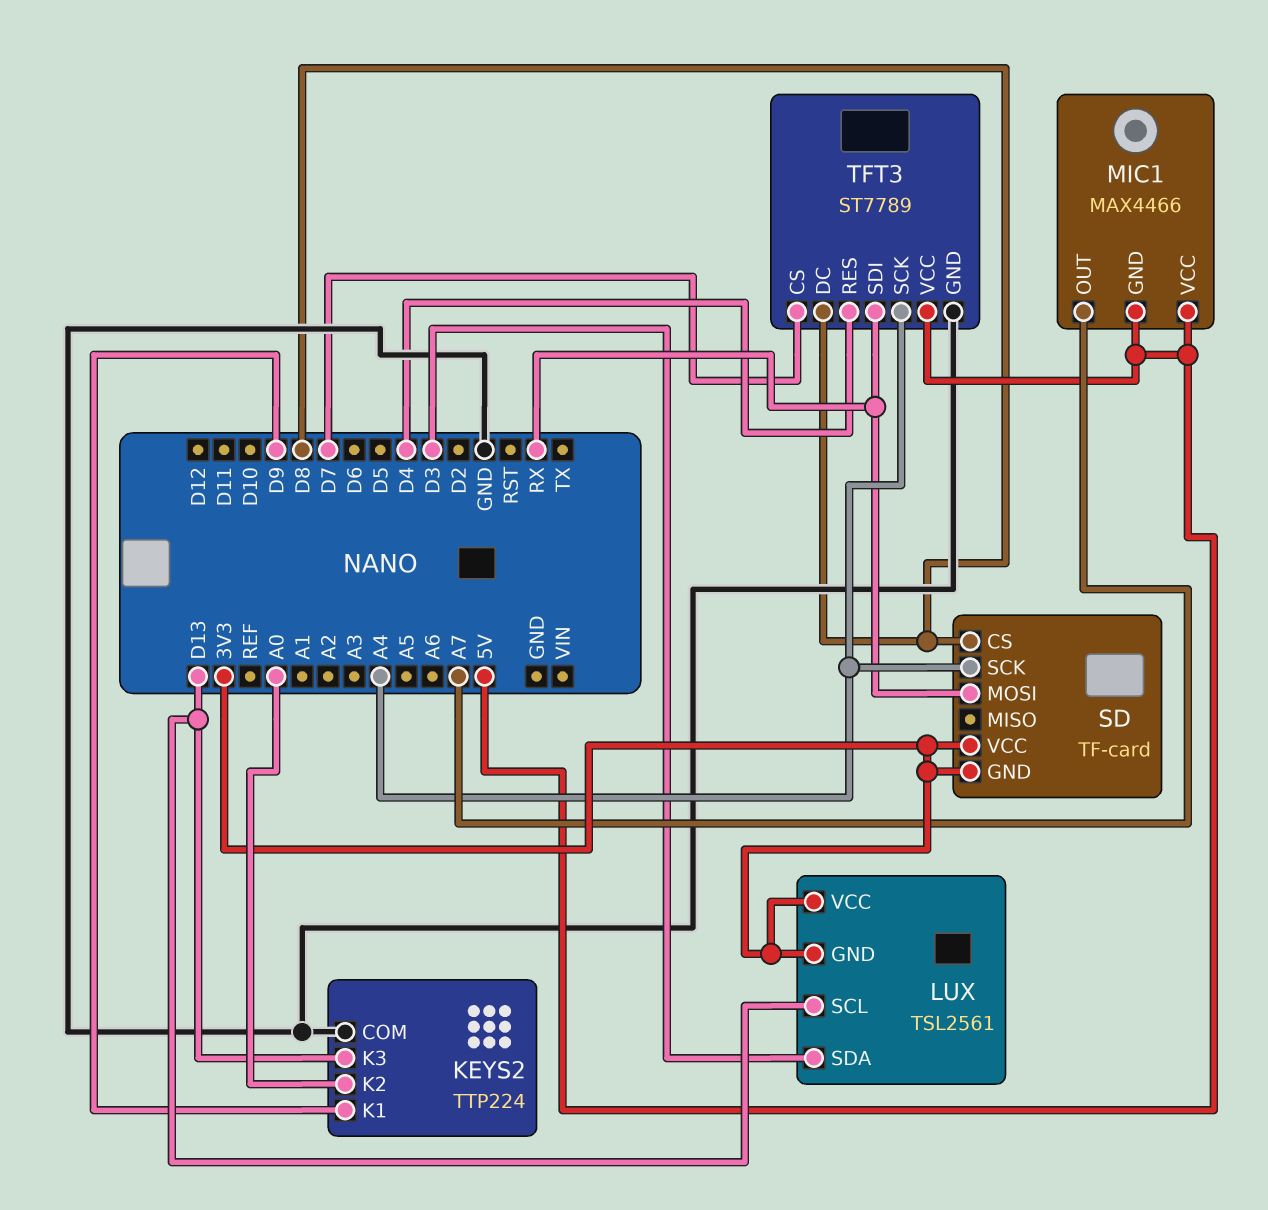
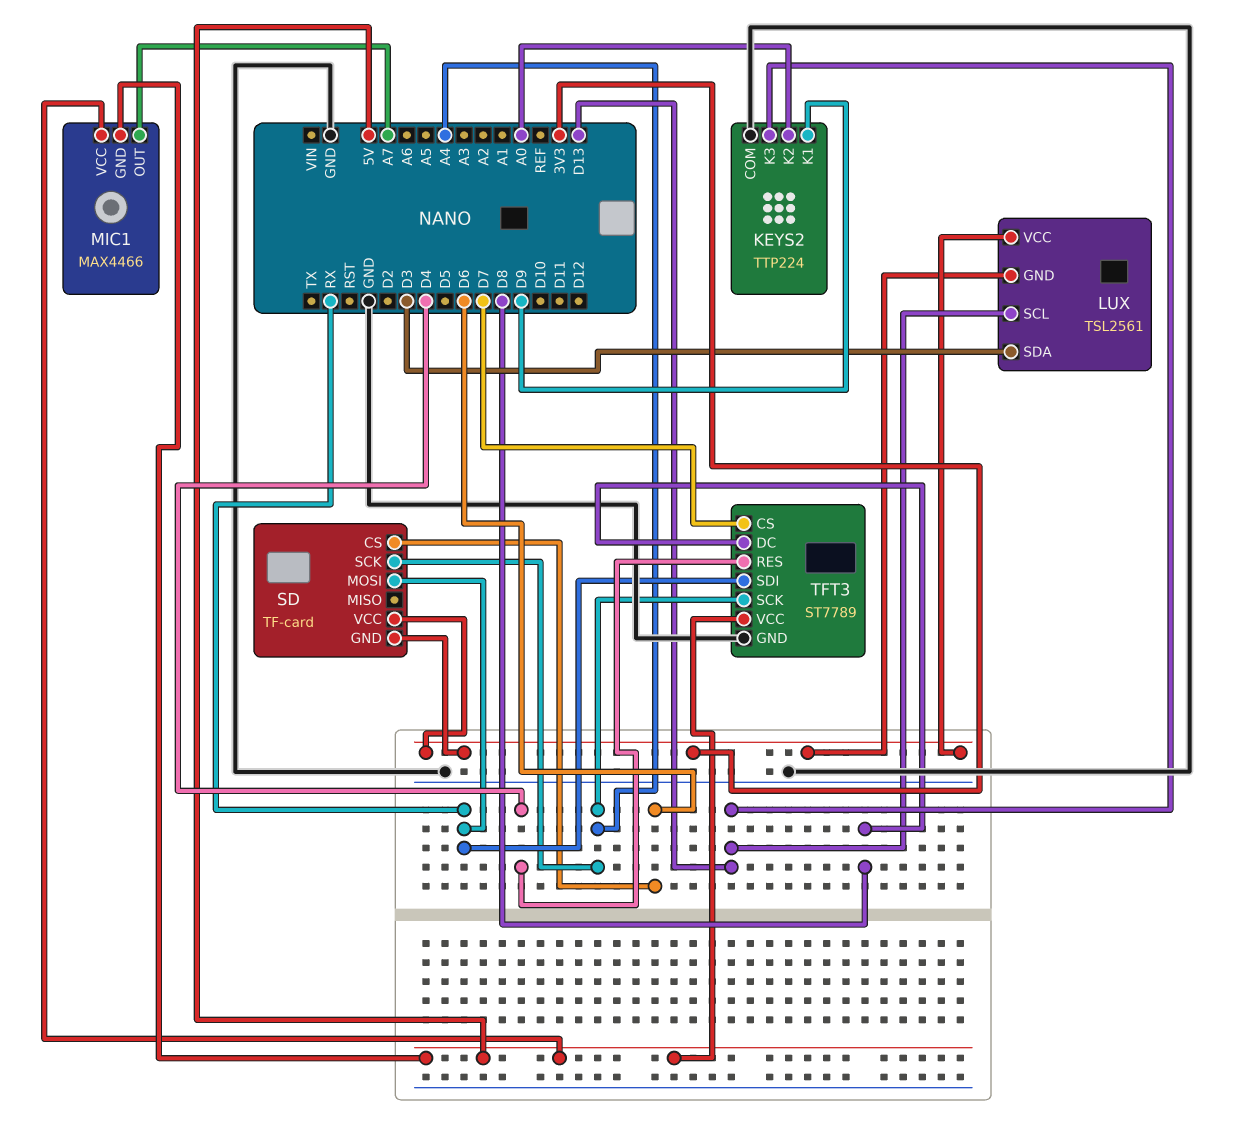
SD pin CS: D8 -> D6

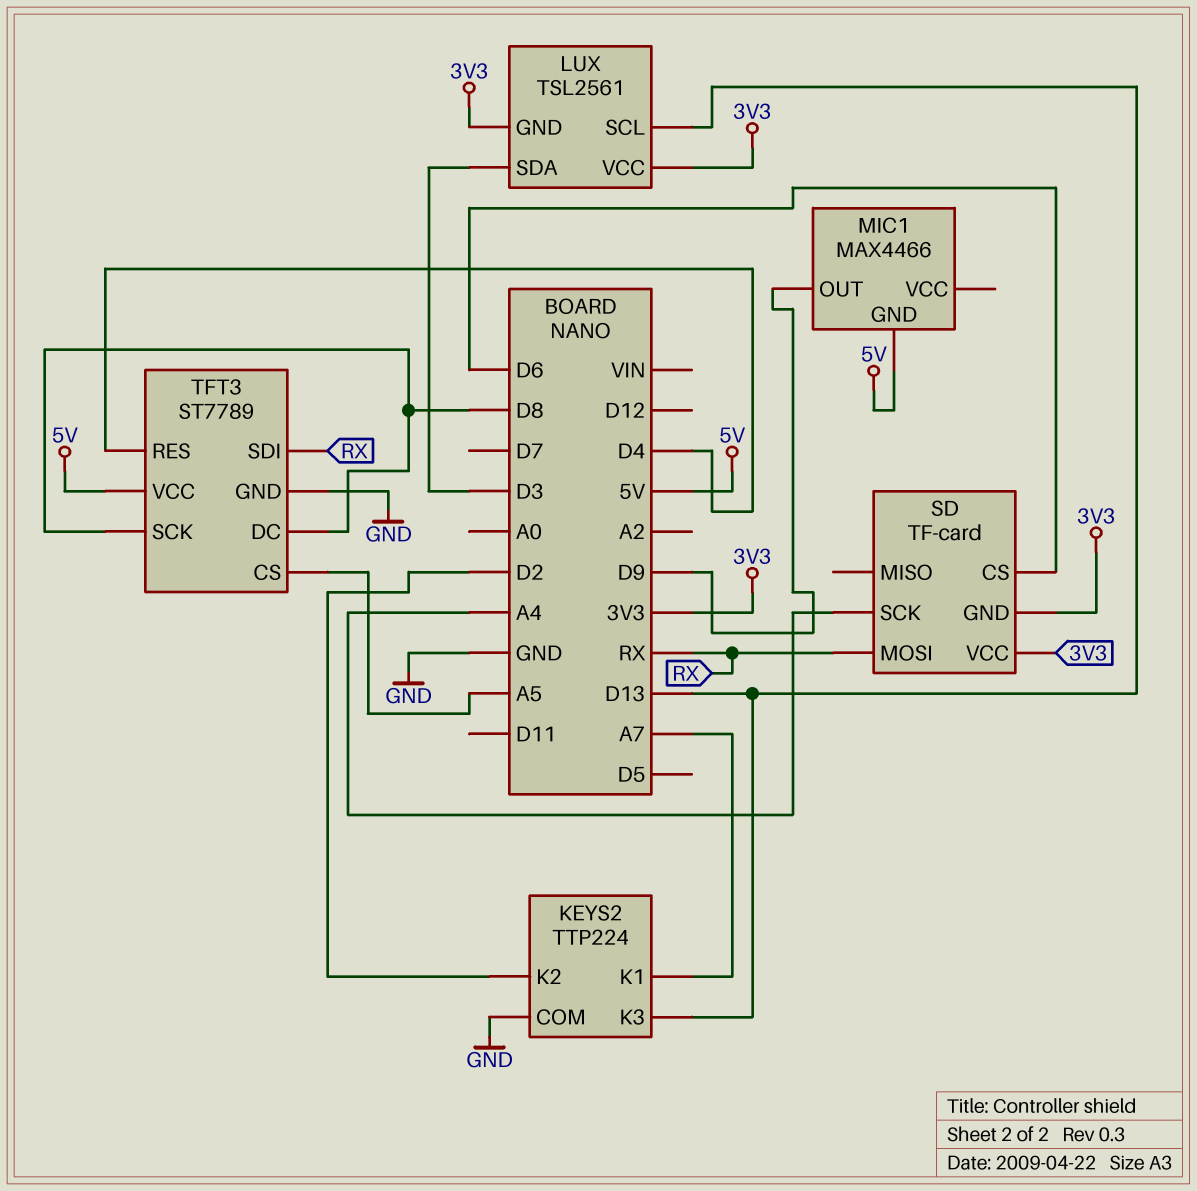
KEYS2 pin K1: D9 -> A7
KEYS2 pin K2: A0 -> D2
MIC1 pin OUT: A7 -> D9
MIC1 pin VCC: 5V -> none
TFT3 pin CS: D7 -> A5
TFT3 pin SCK: A4 -> D8

